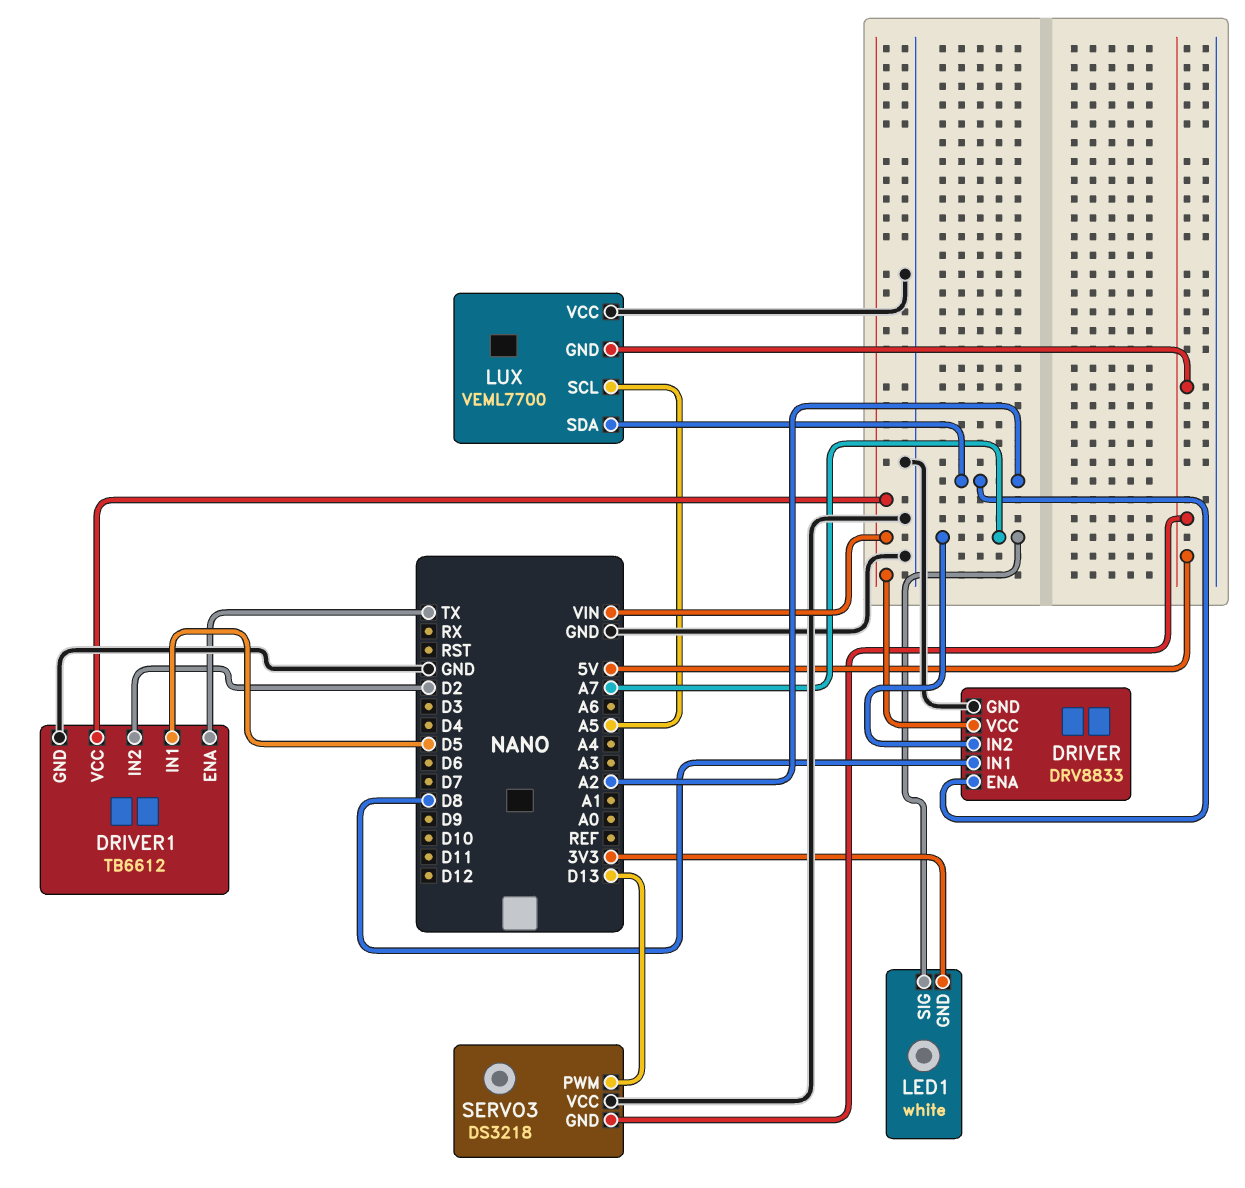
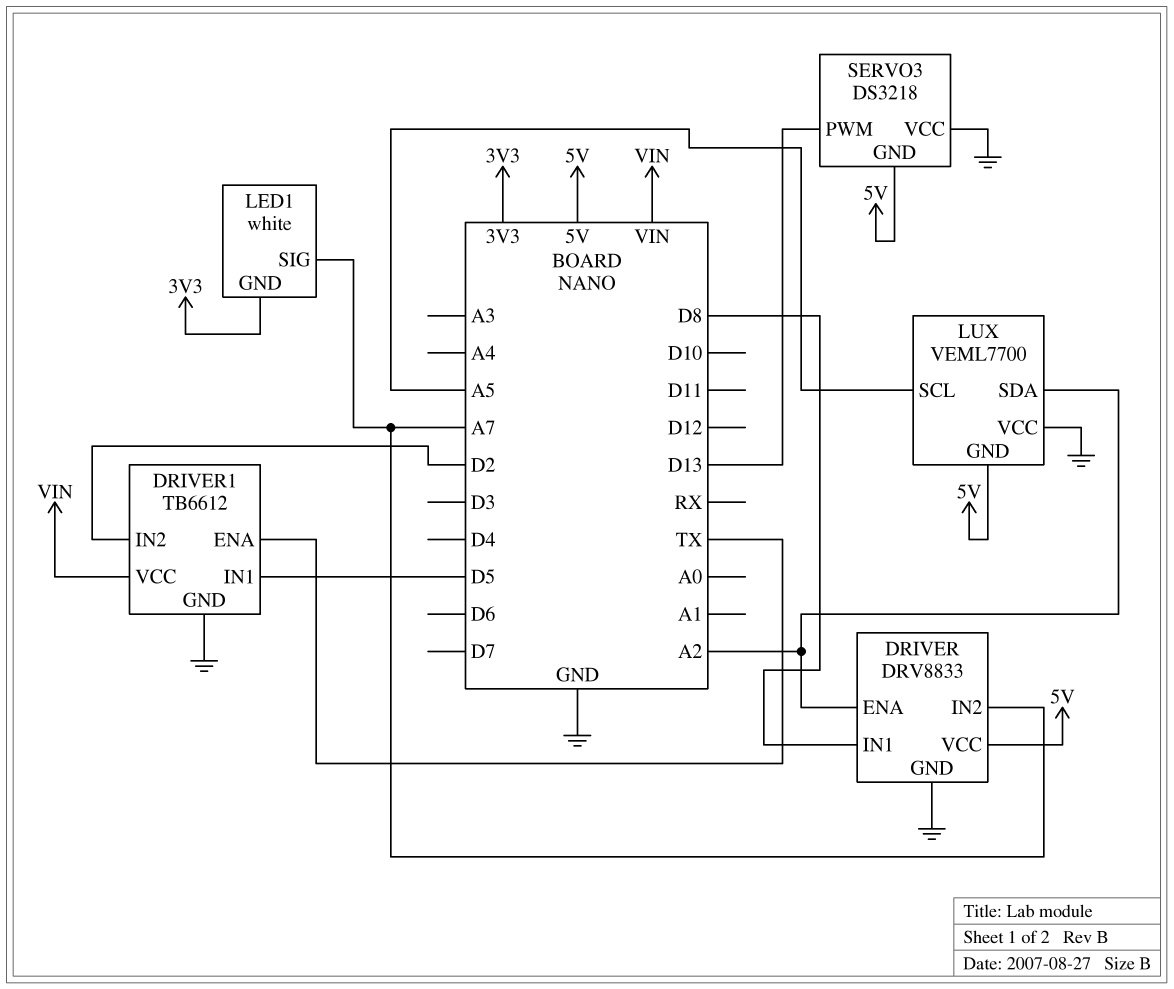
DRIVER pin VCC: VIN -> 5V

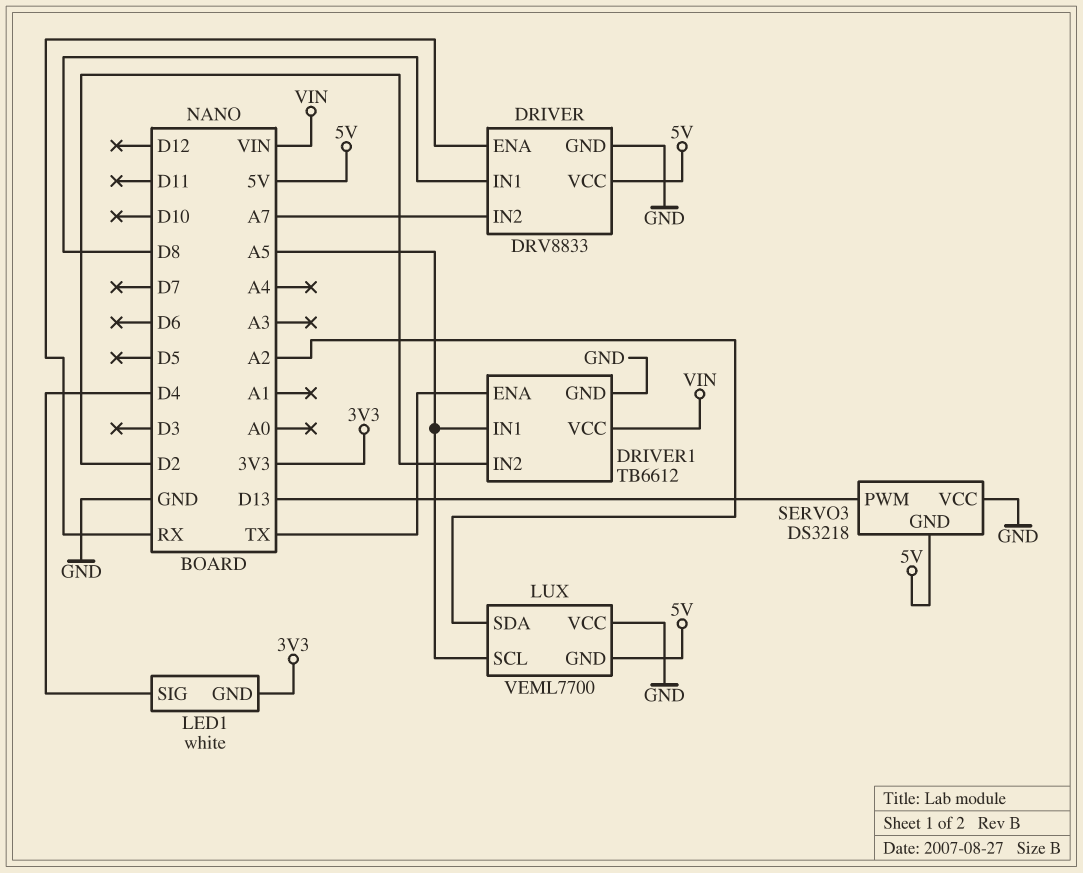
DRIVER pin ENA: A2 -> RX
DRIVER1 pin IN1: D5 -> A5
LED1 pin SIG: A7 -> D4

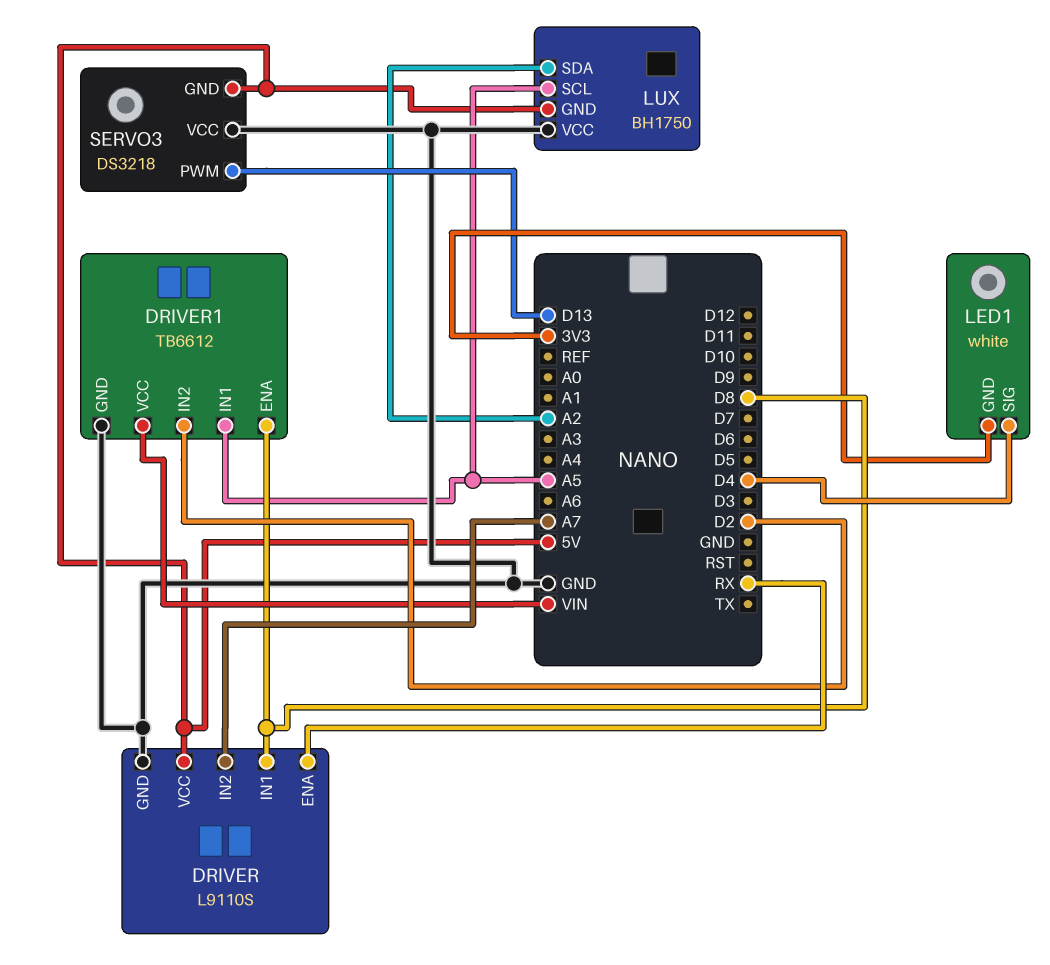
DRIVER: DRV8833 -> L9110S
DRIVER1 pin ENA: TX -> D8
LUX: VEML7700 -> BH1750

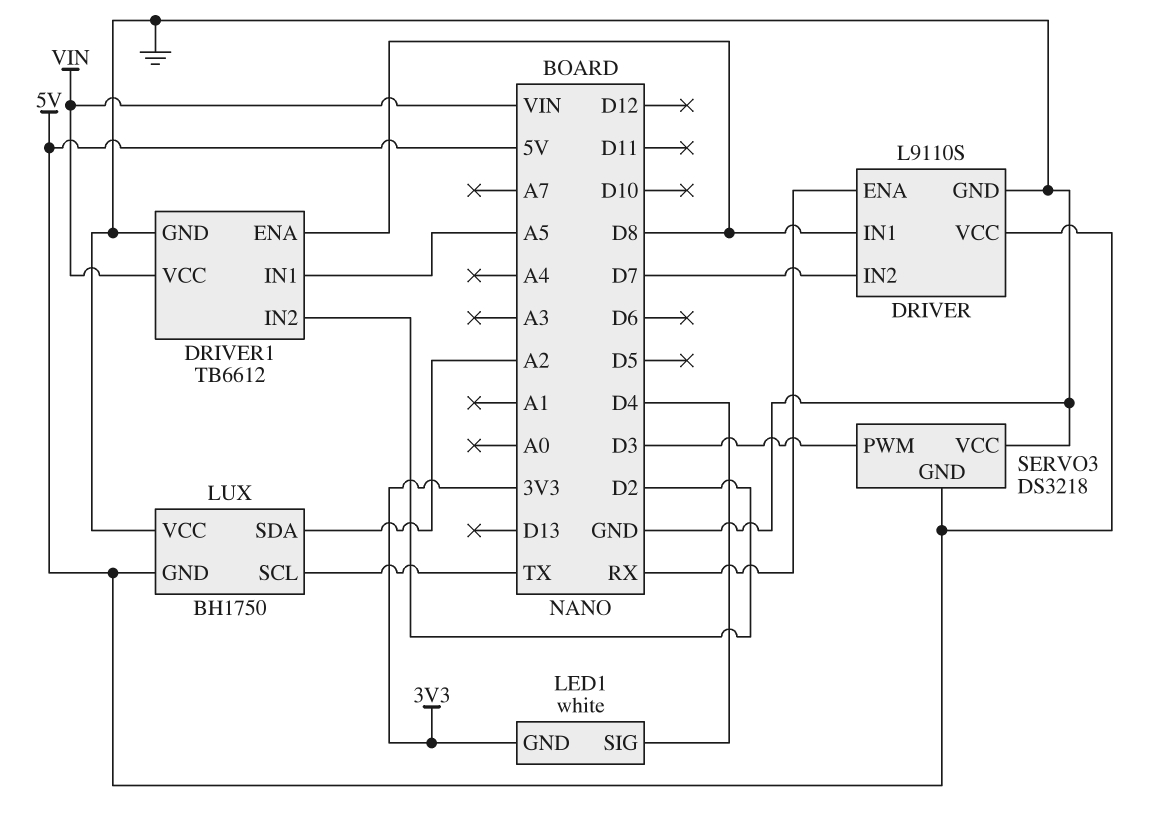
DRIVER pin IN2: A7 -> D7
LUX pin SCL: A5 -> TX
SERVO3 pin PWM: D13 -> D3

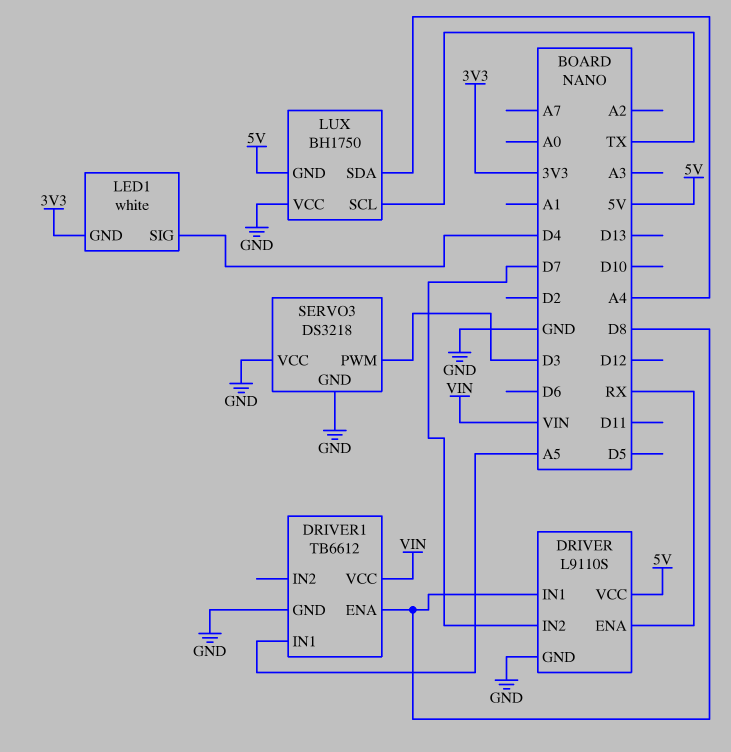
DRIVER1 pin IN2: D2 -> none
LUX pin SDA: A2 -> A4
SERVO3 pin GND: 5V -> GND

